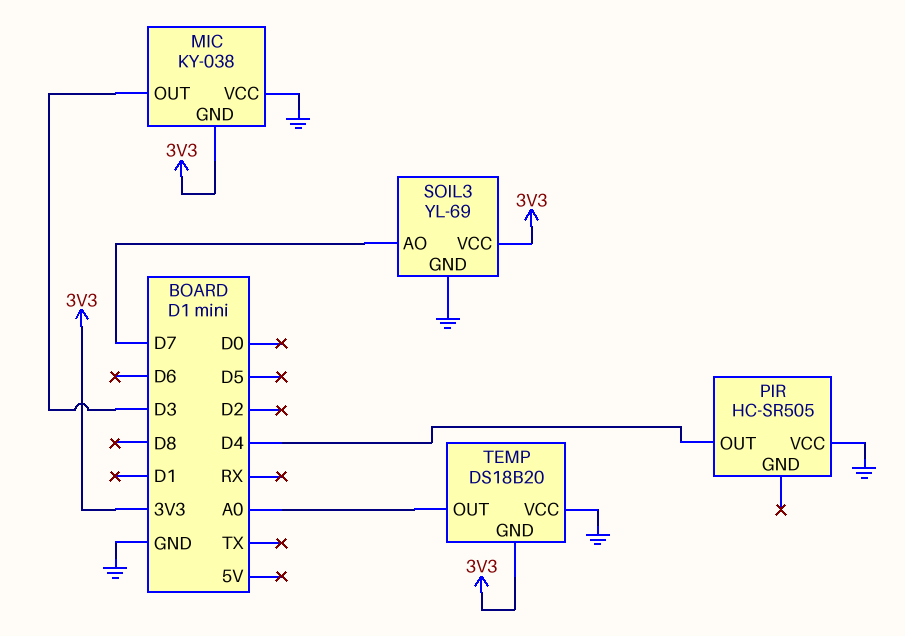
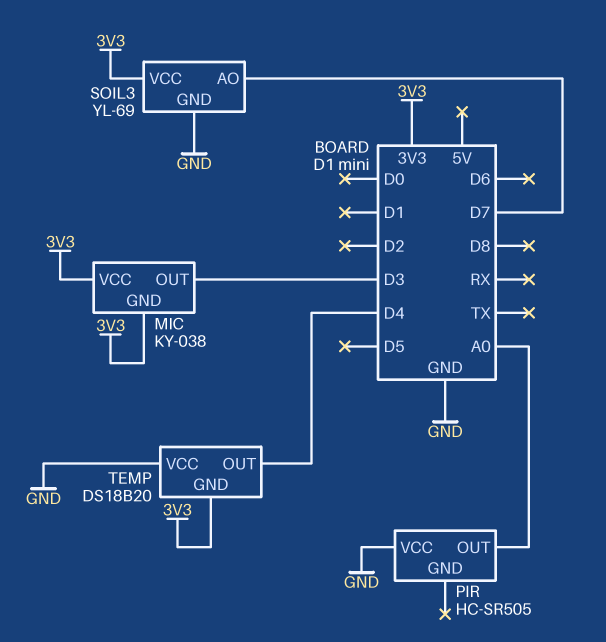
MIC pin VCC: GND -> 3V3
PIR pin OUT: D4 -> A0
TEMP pin OUT: A0 -> D4

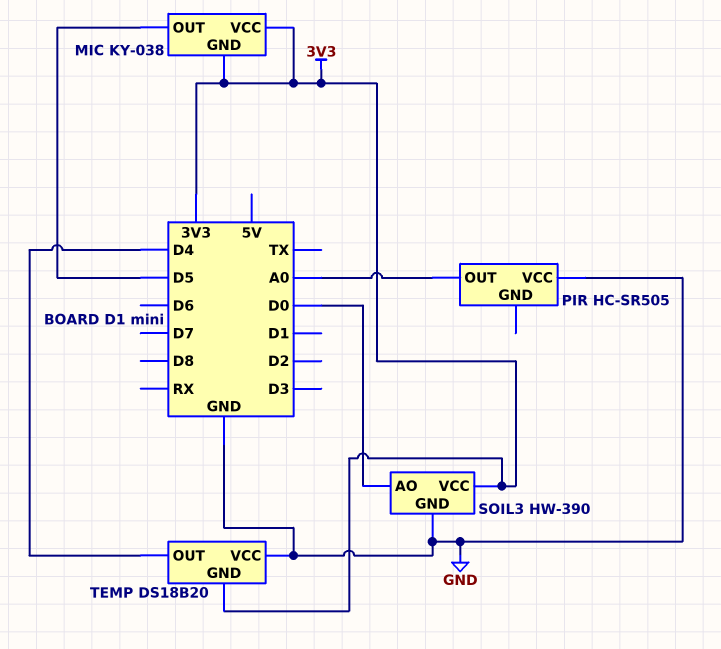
MIC pin OUT: D3 -> D5
SOIL3: YL-69 -> HW-390
SOIL3 pin AO: D7 -> D0

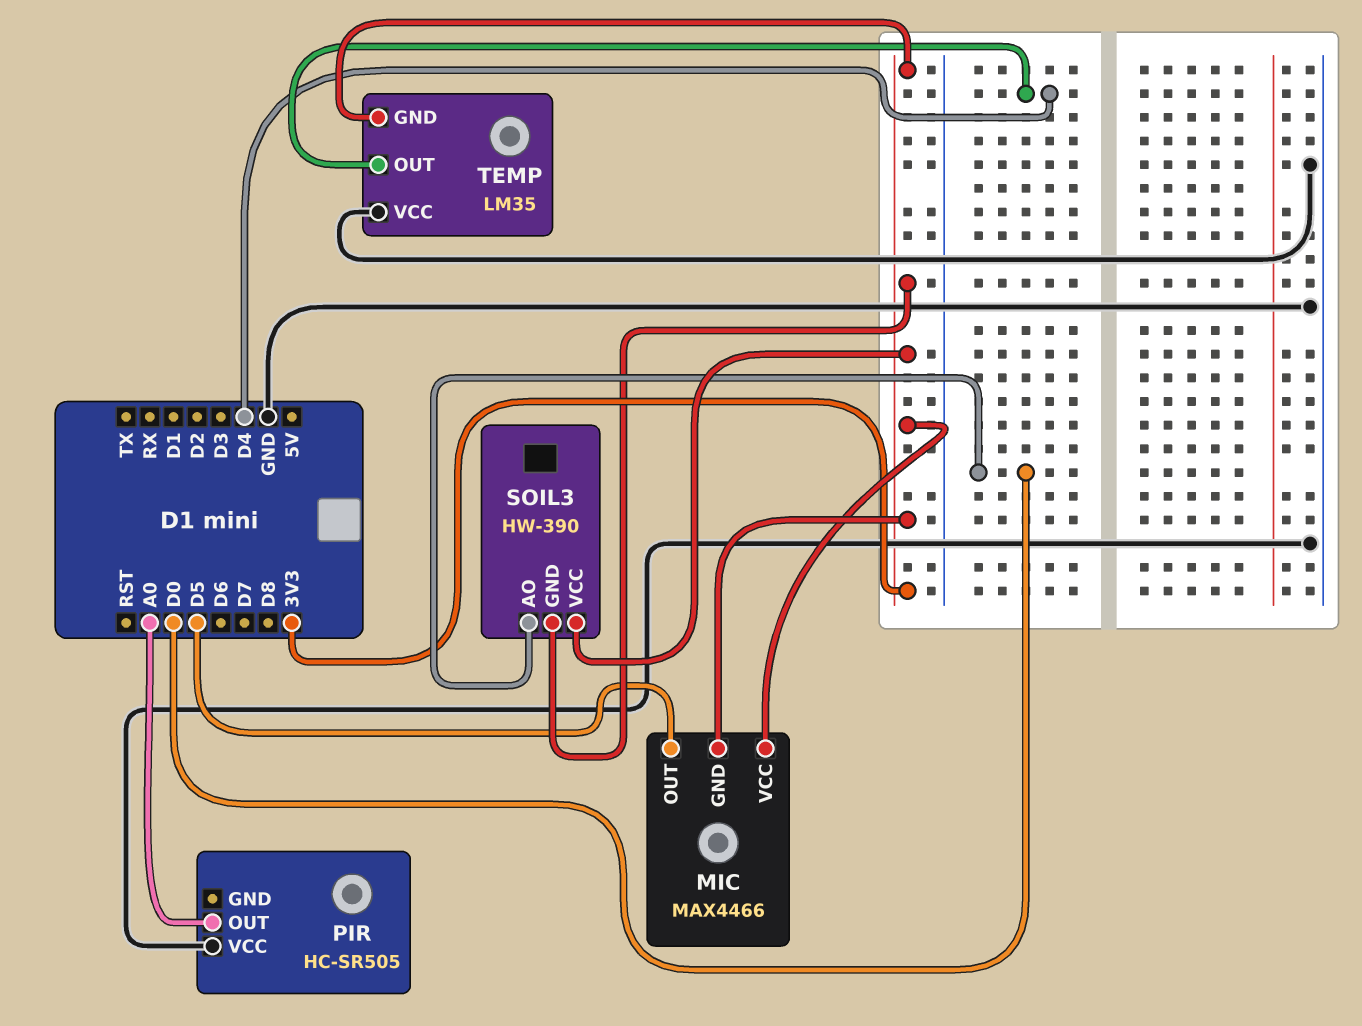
MIC: KY-038 -> MAX4466
SOIL3 pin GND: GND -> 3V3
TEMP: DS18B20 -> LM35

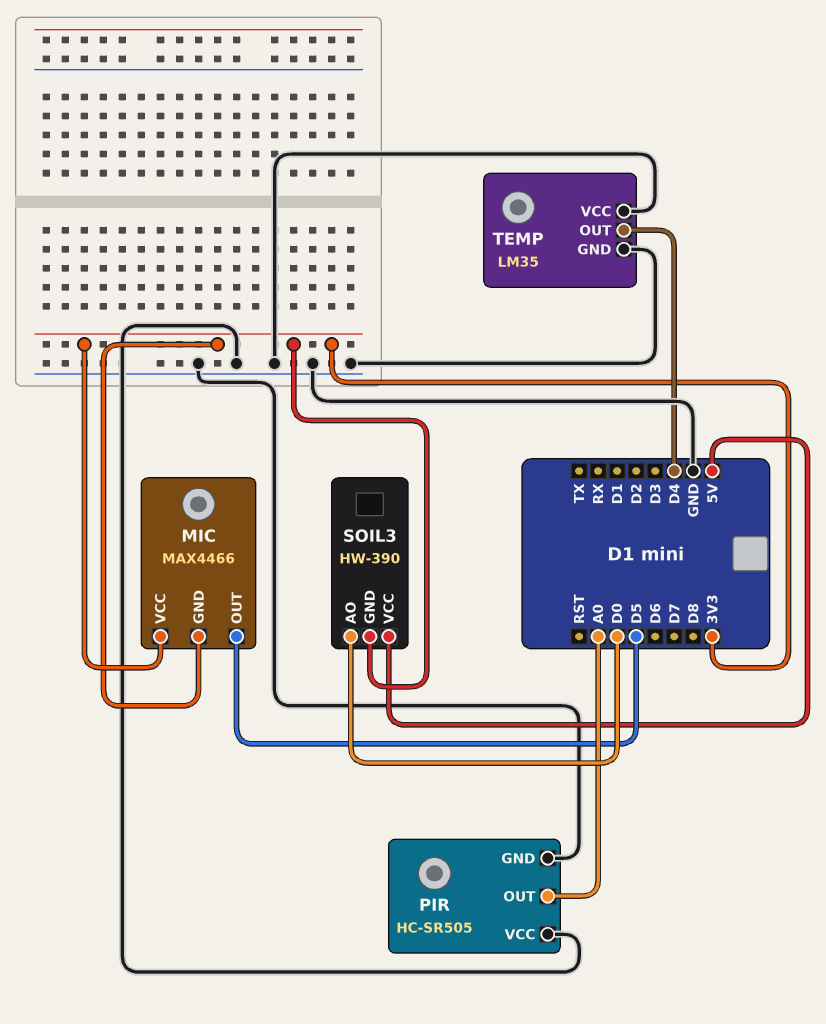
PIR pin GND: none -> GND
SOIL3 pin VCC: 3V3 -> 5V
TEMP pin GND: 3V3 -> GND

